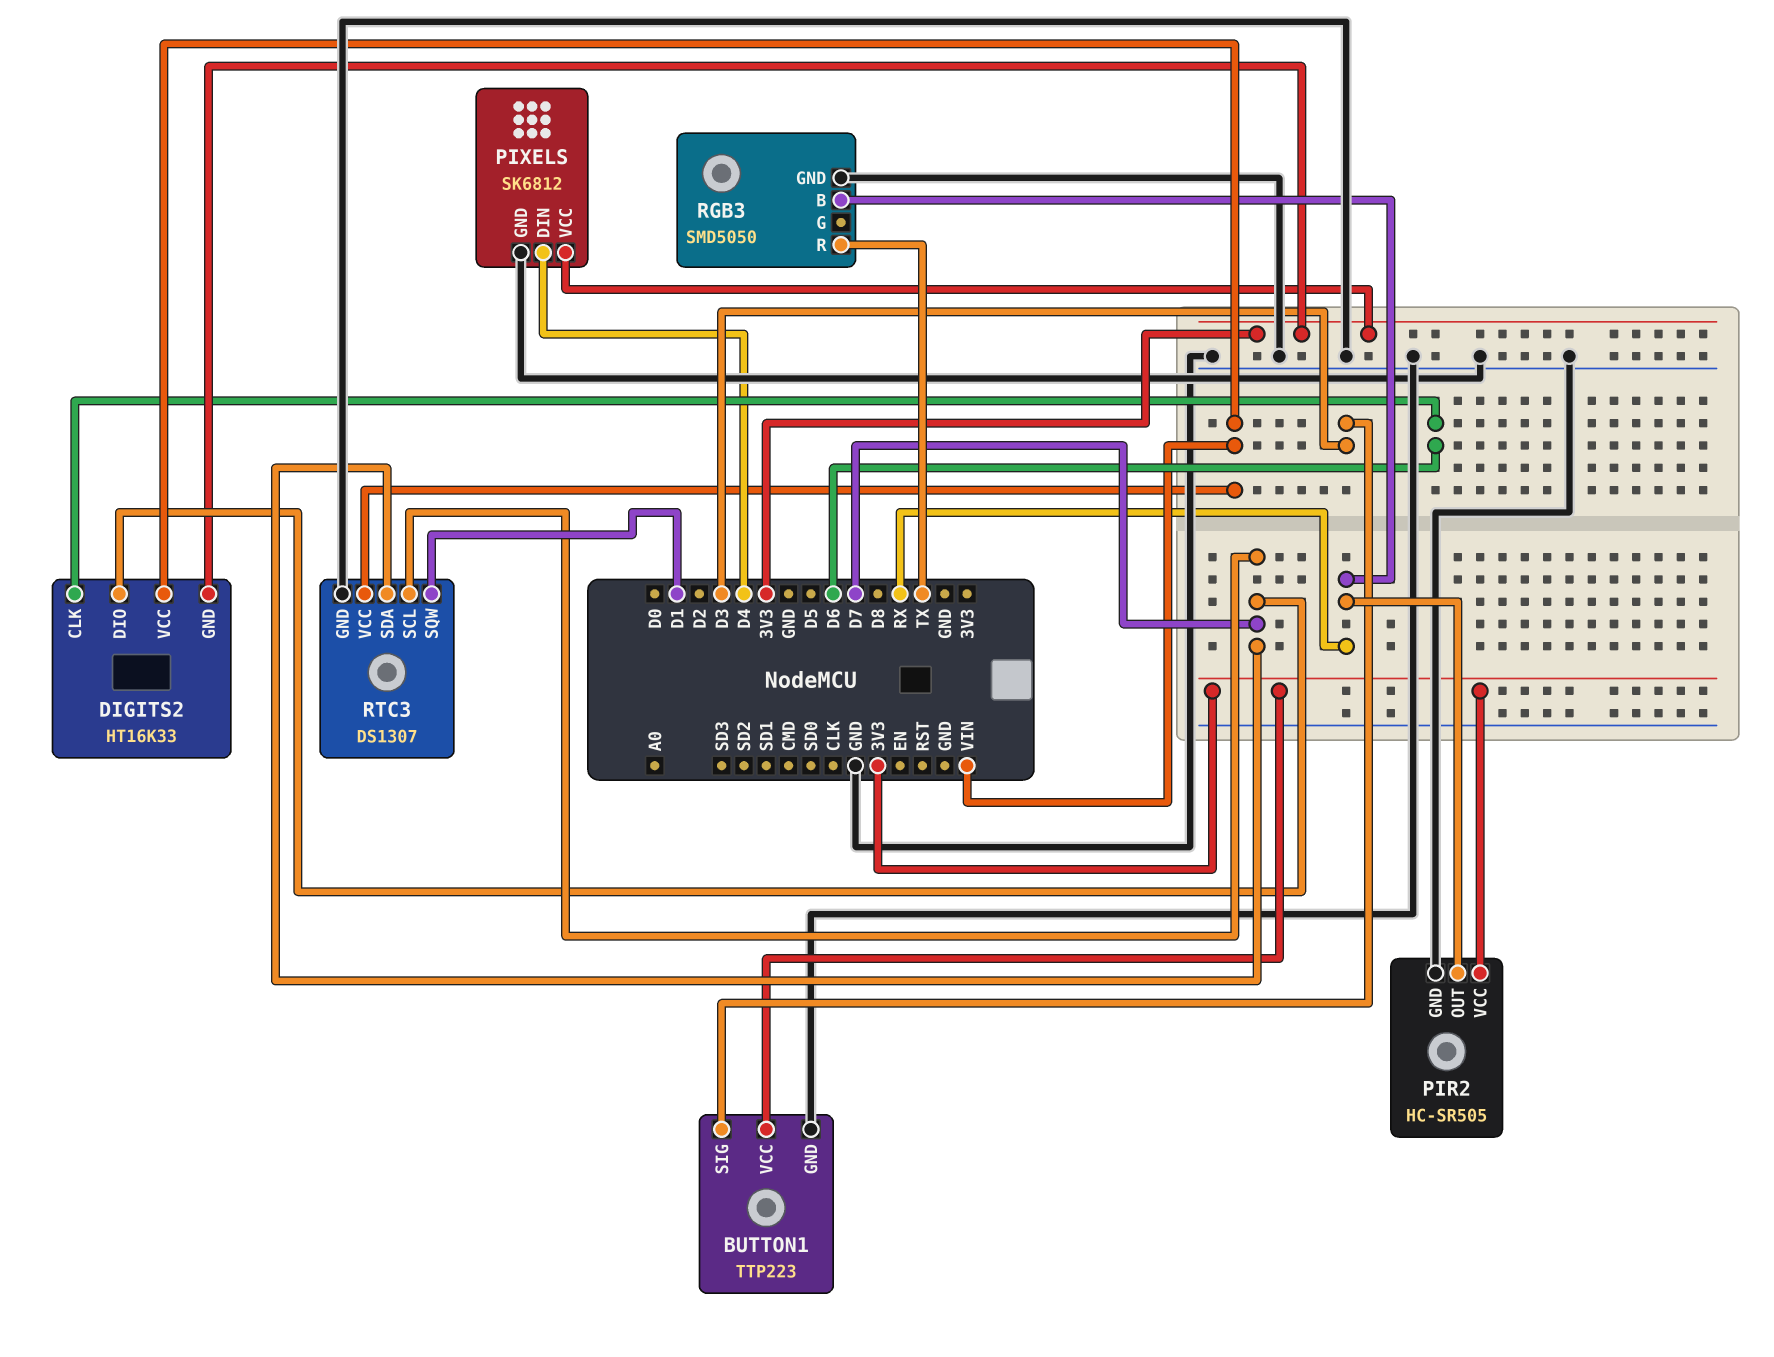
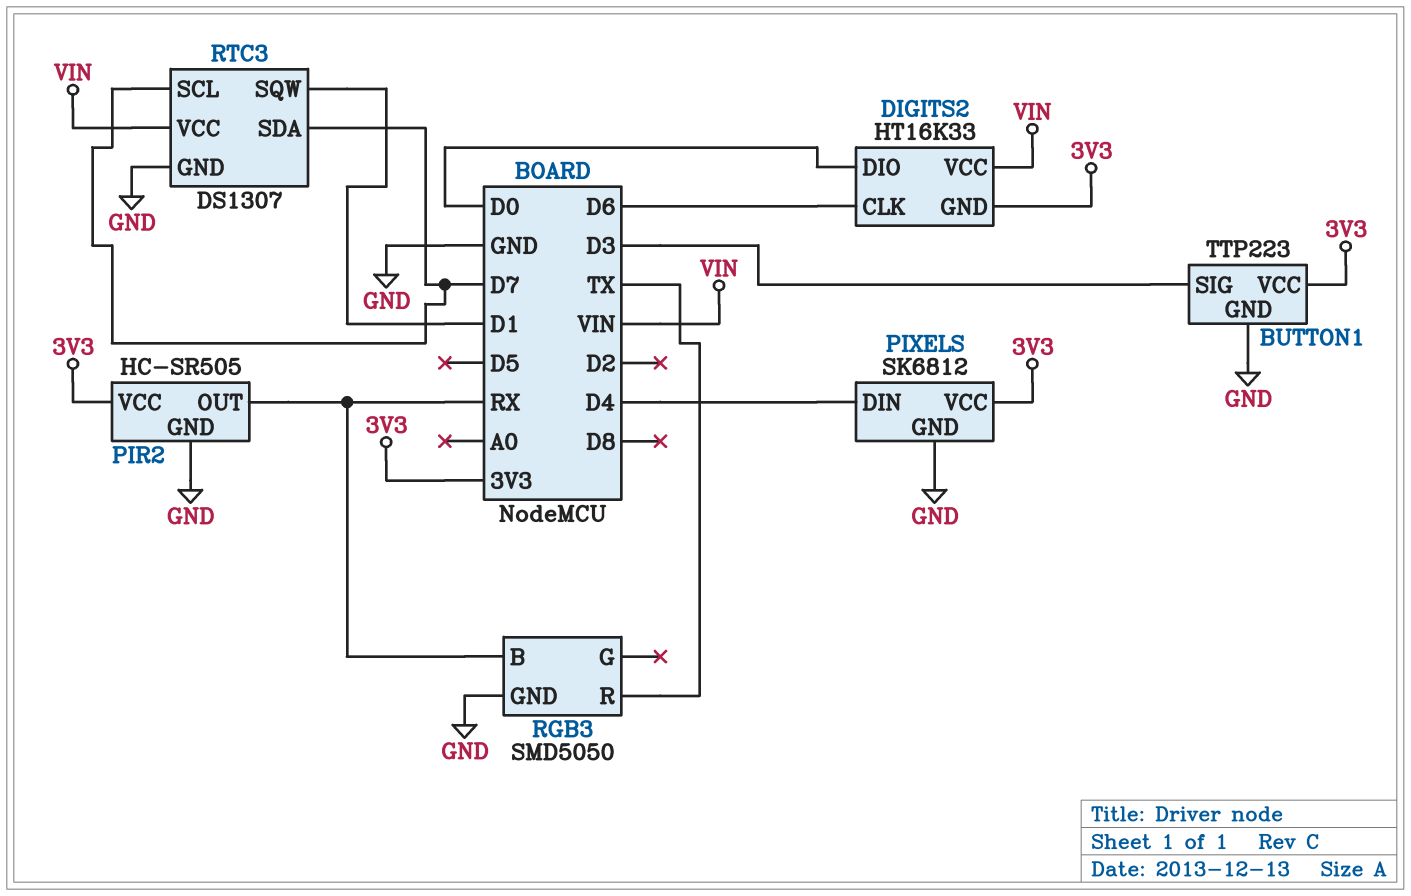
DIGITS2 pin DIO: D7 -> D0

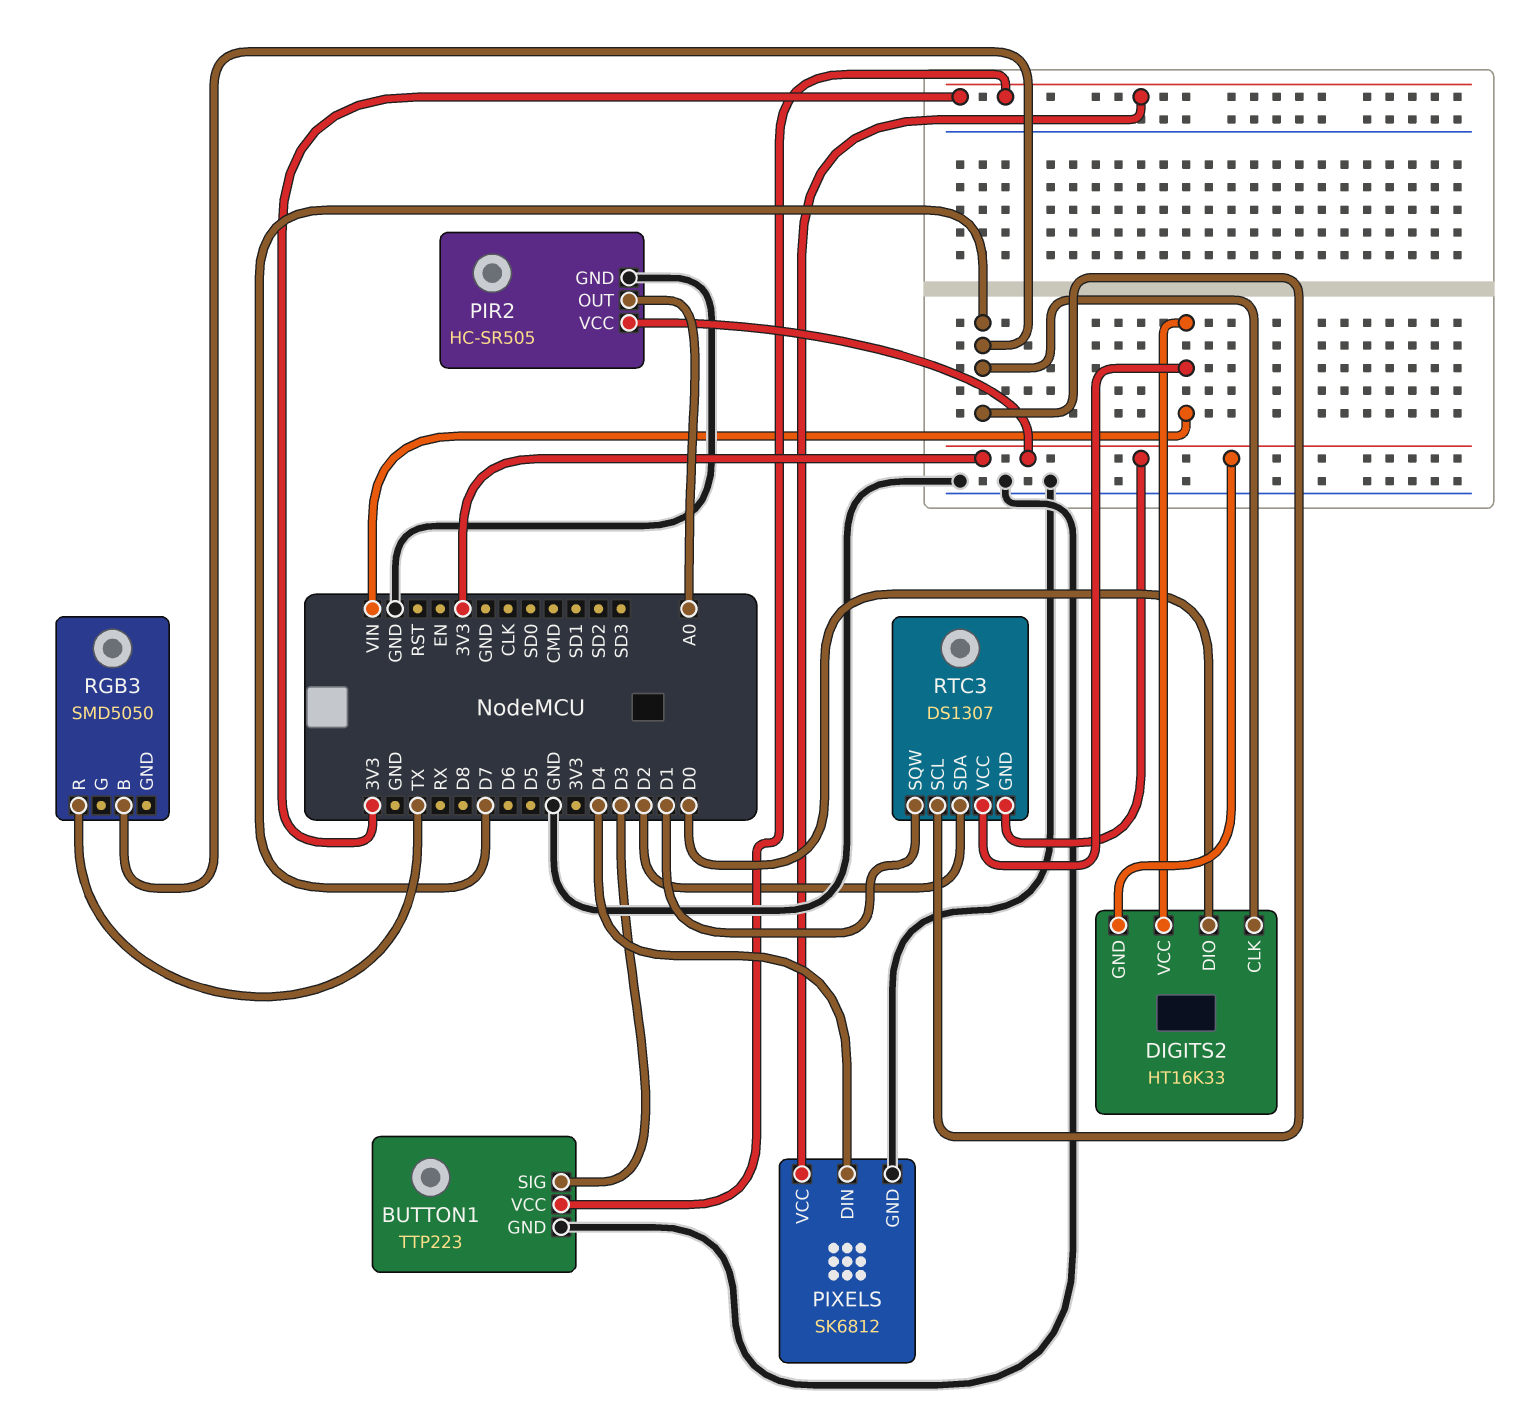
DIGITS2 pin CLK: D6 -> D7
PIR2 pin OUT: RX -> A0
RGB3 pin B: RX -> D7
RGB3 pin GND: GND -> none
RTC3 pin GND: GND -> 3V3
RTC3 pin SDA: D7 -> D2

